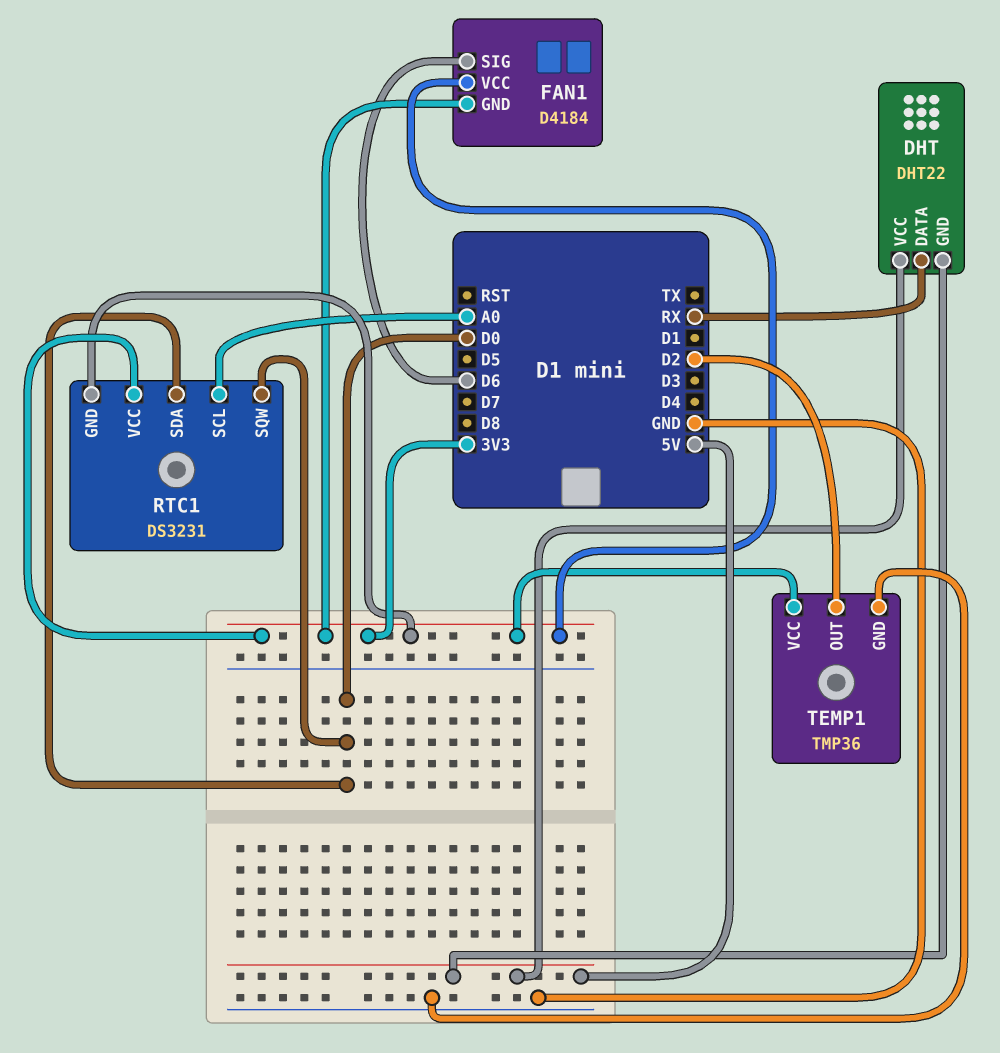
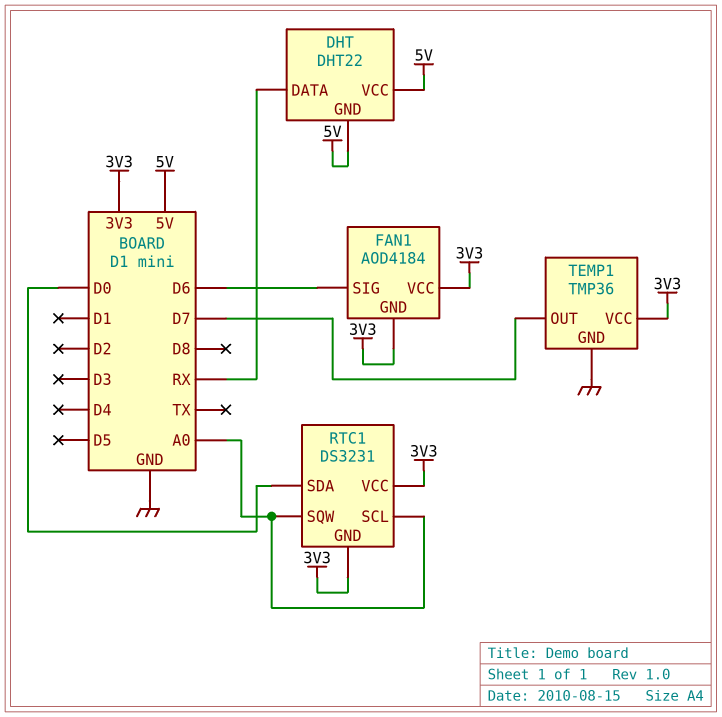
FAN1: D4184 -> AOD4184
RTC1 pin SQW: D0 -> A0
TEMP1 pin OUT: D2 -> D7

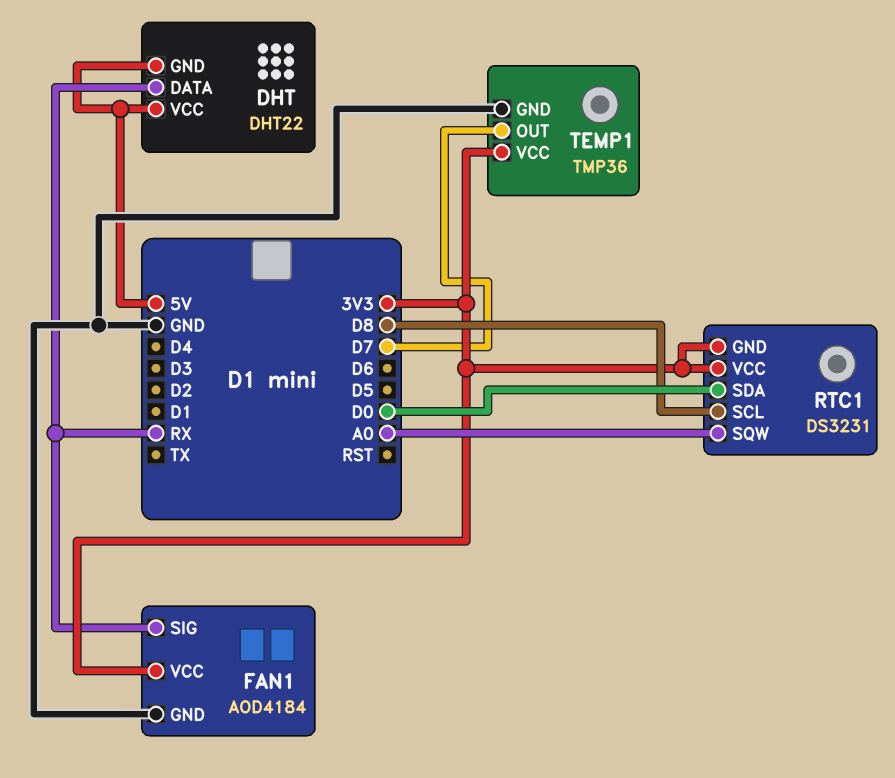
FAN1 pin GND: 3V3 -> GND
FAN1 pin SIG: D6 -> RX
RTC1 pin SCL: A0 -> D8

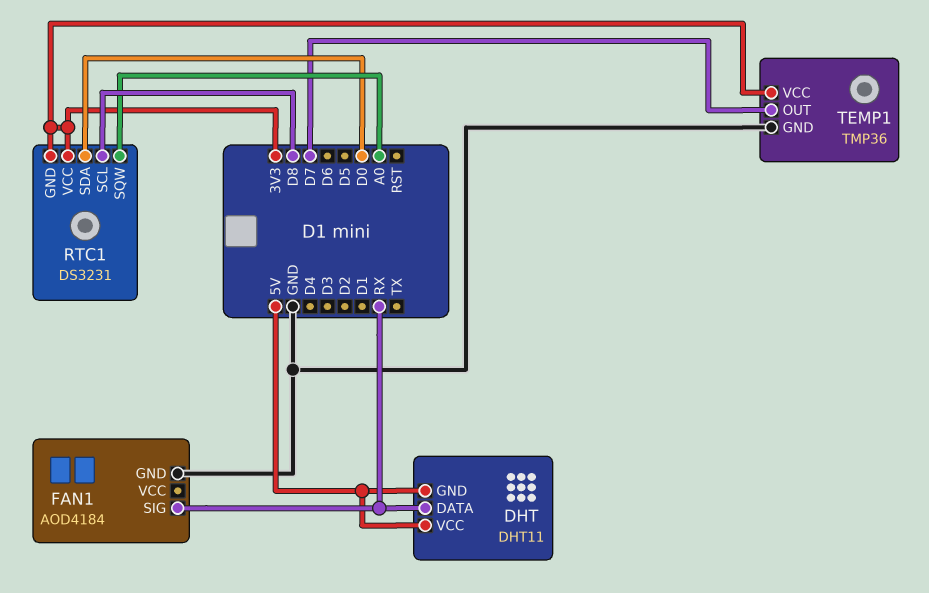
DHT: DHT22 -> DHT11
FAN1 pin VCC: 3V3 -> none

